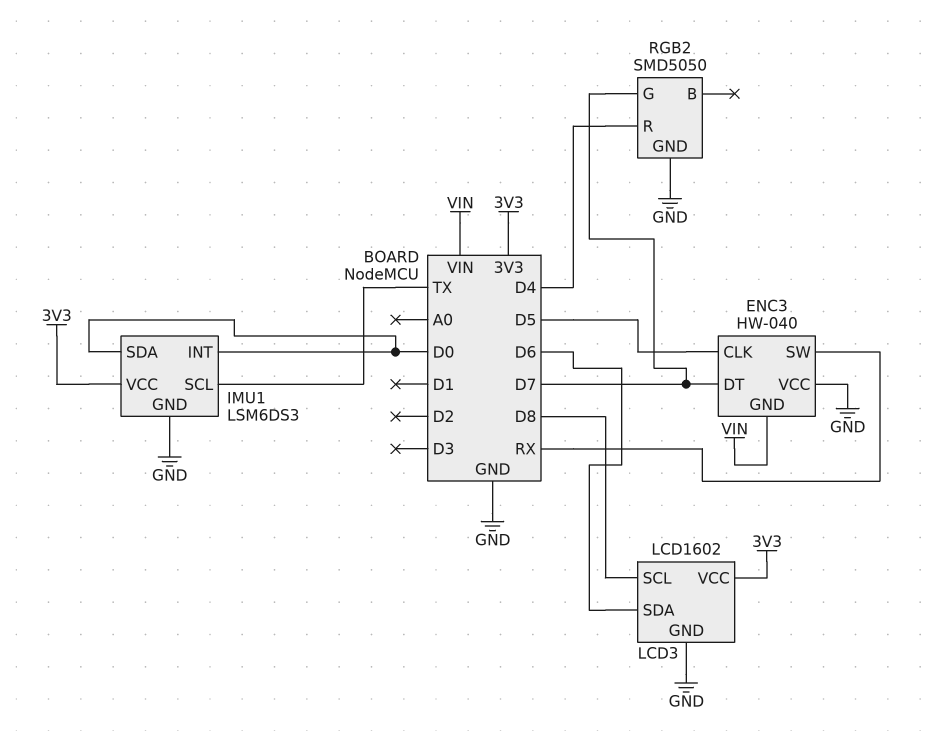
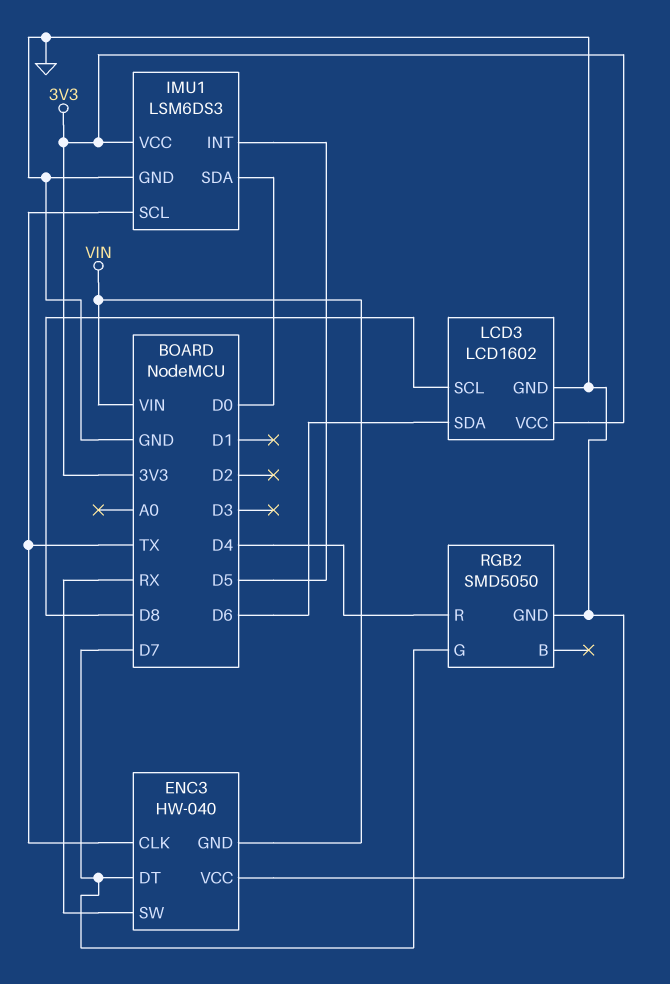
ENC3 pin CLK: D5 -> TX
IMU1 pin INT: D0 -> D5

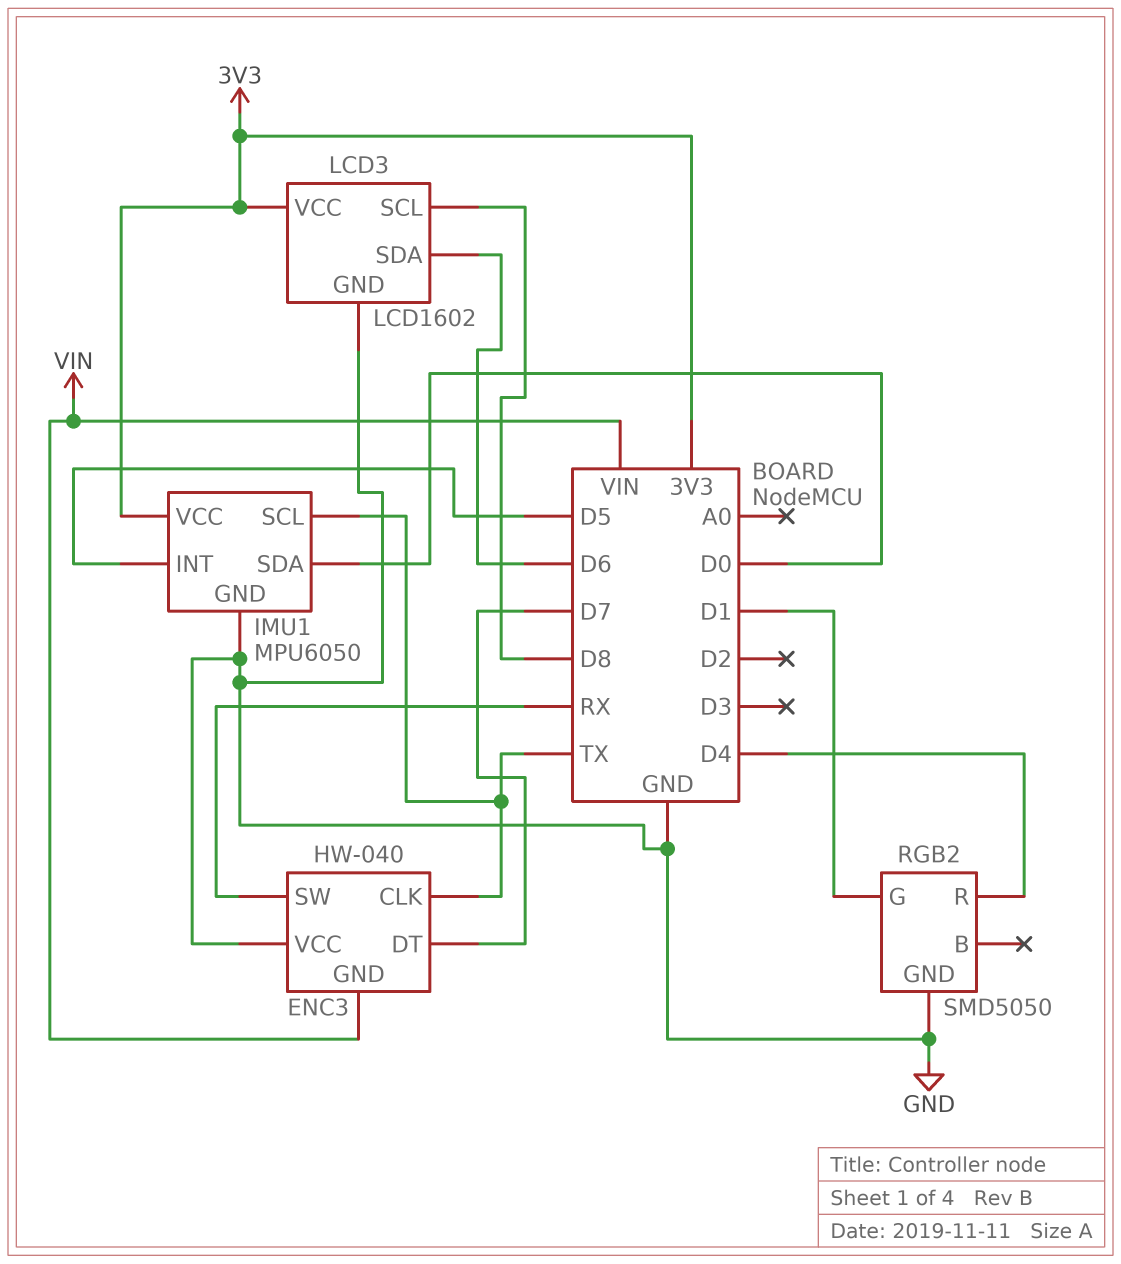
IMU1: LSM6DS3 -> MPU6050
RGB2 pin G: D7 -> D1

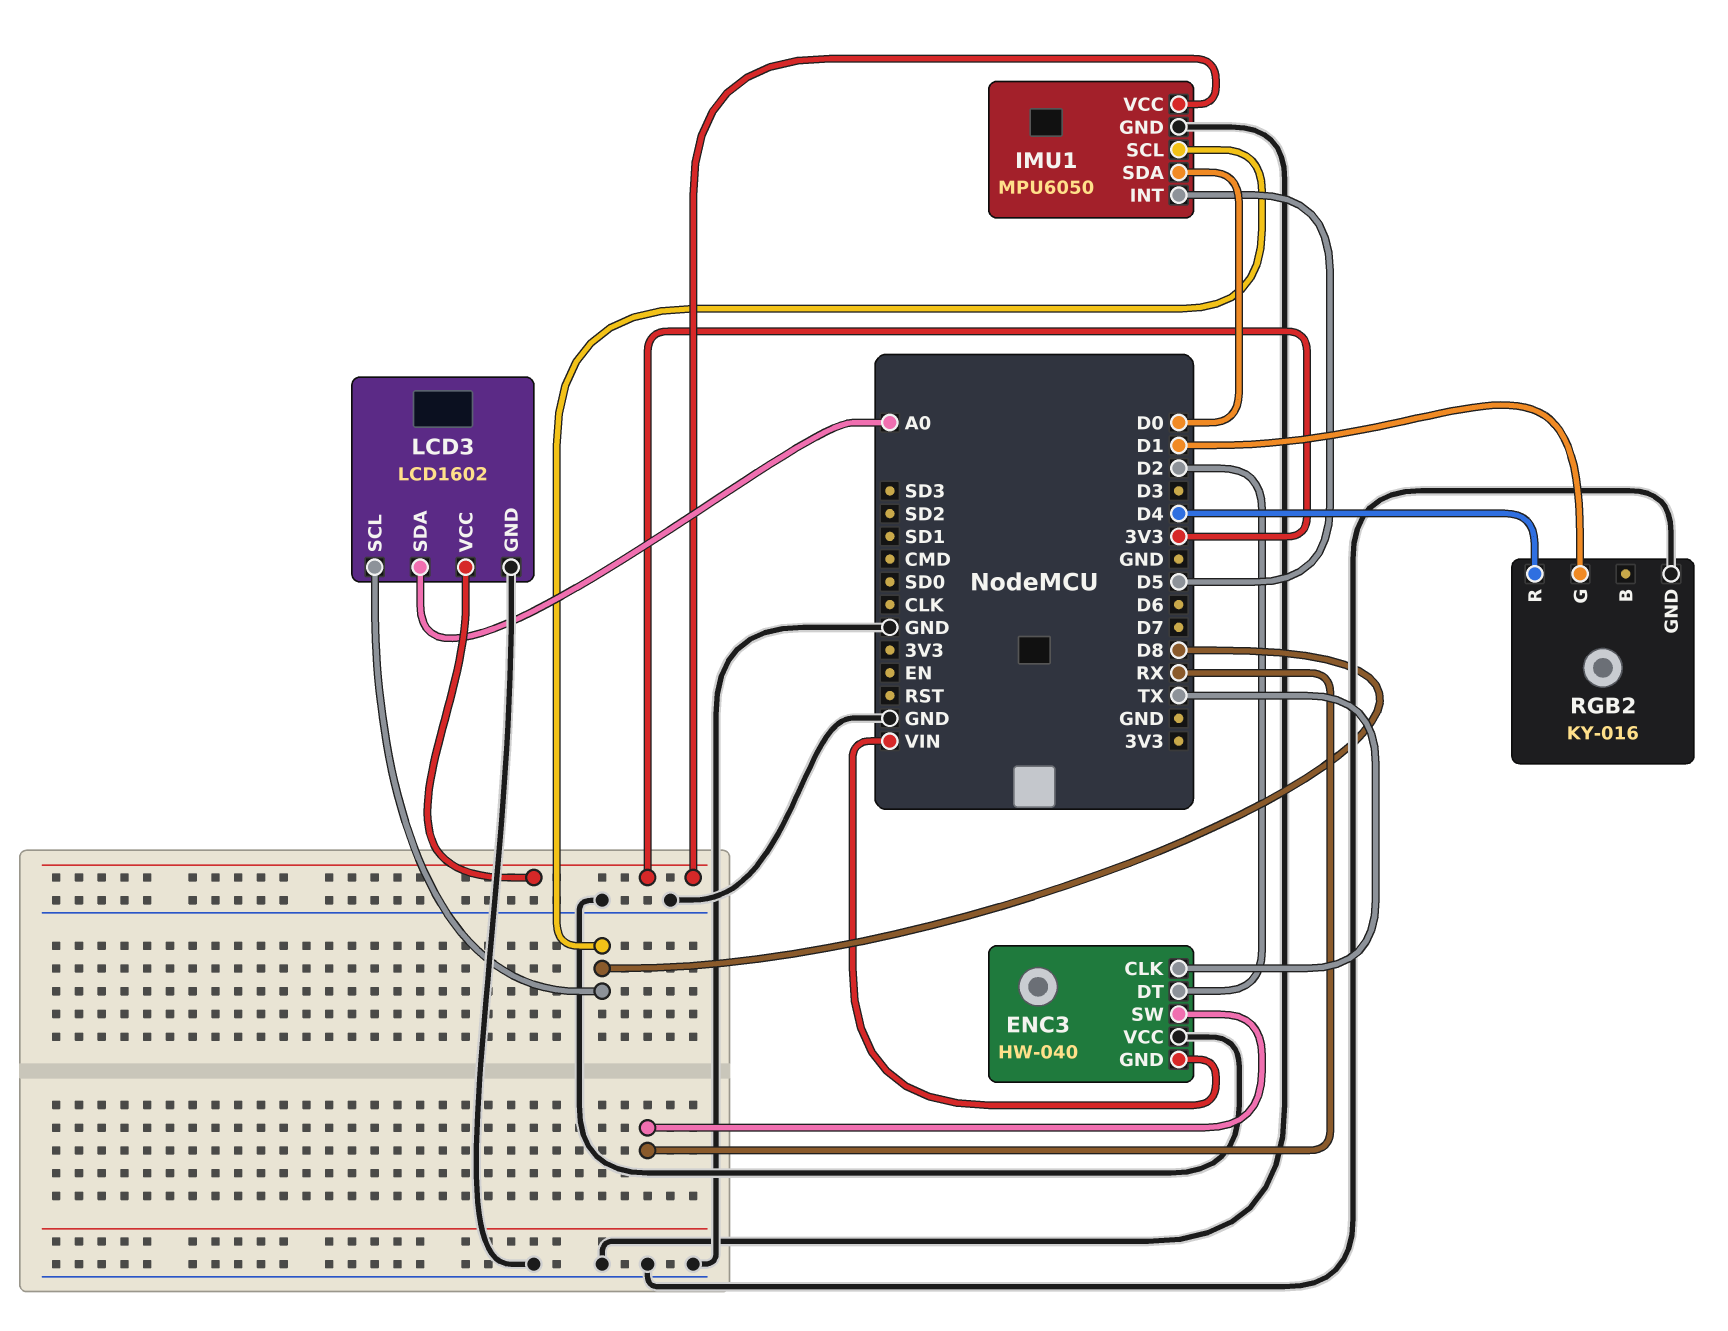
ENC3 pin DT: D7 -> D2
IMU1 pin SCL: TX -> D8
LCD3 pin SDA: D6 -> A0
RGB2: SMD5050 -> KY-016

